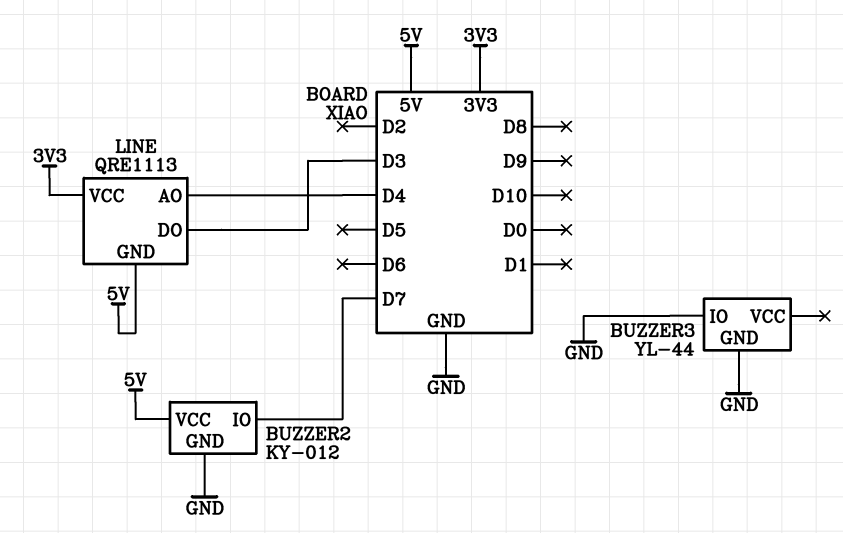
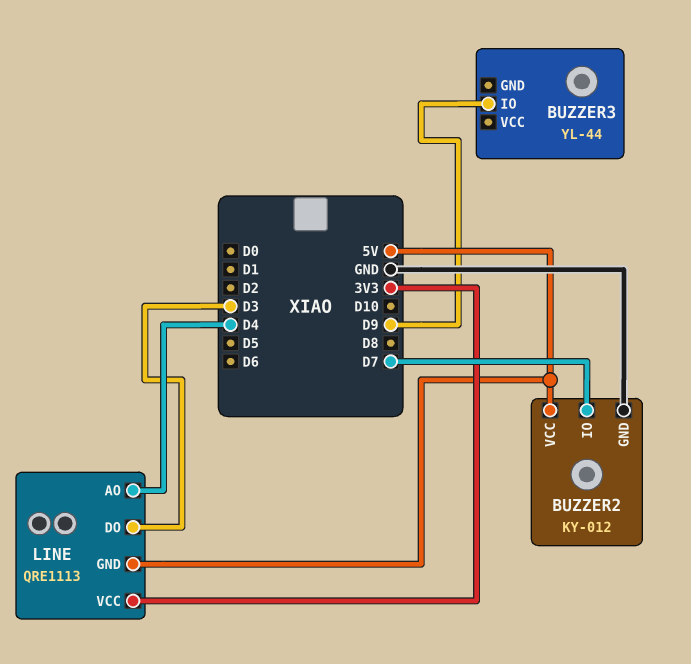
BUZZER3 pin GND: GND -> none
BUZZER3 pin IO: GND -> D9

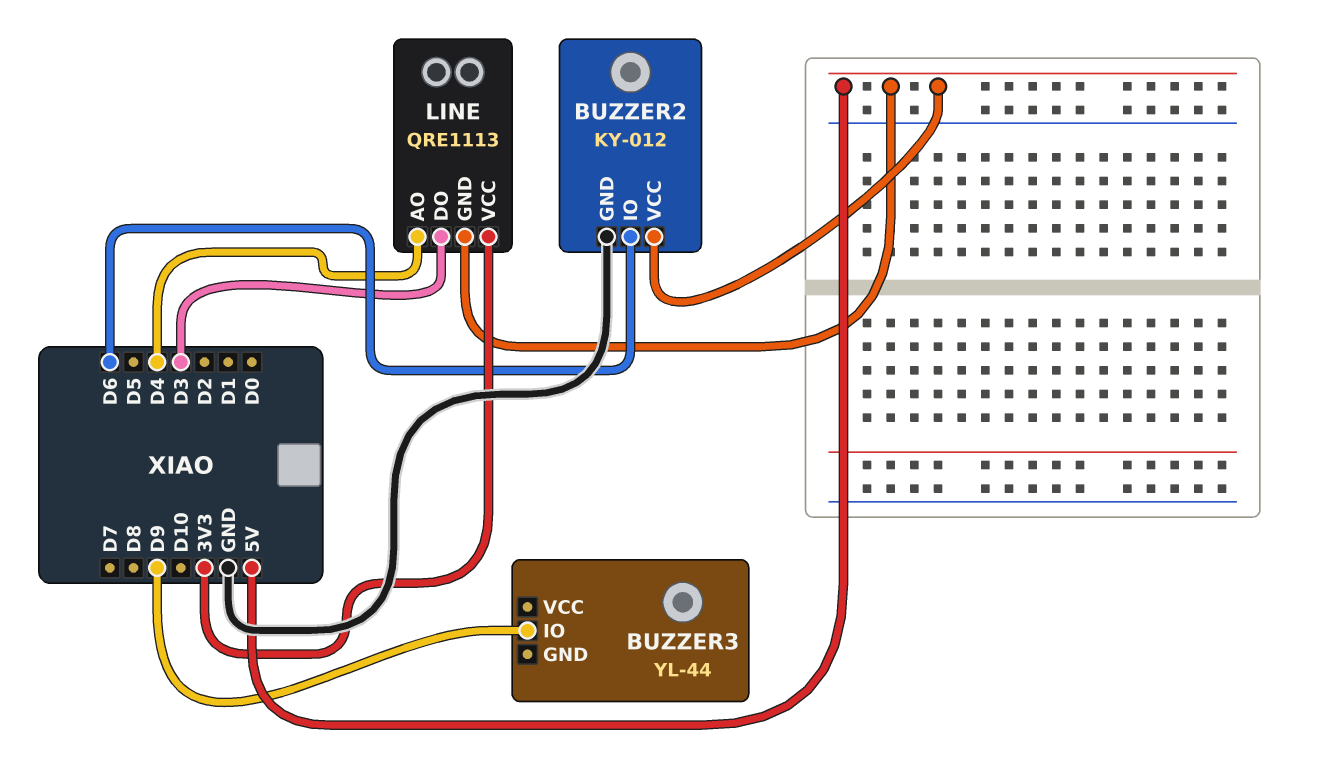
BUZZER2 pin IO: D7 -> D6

